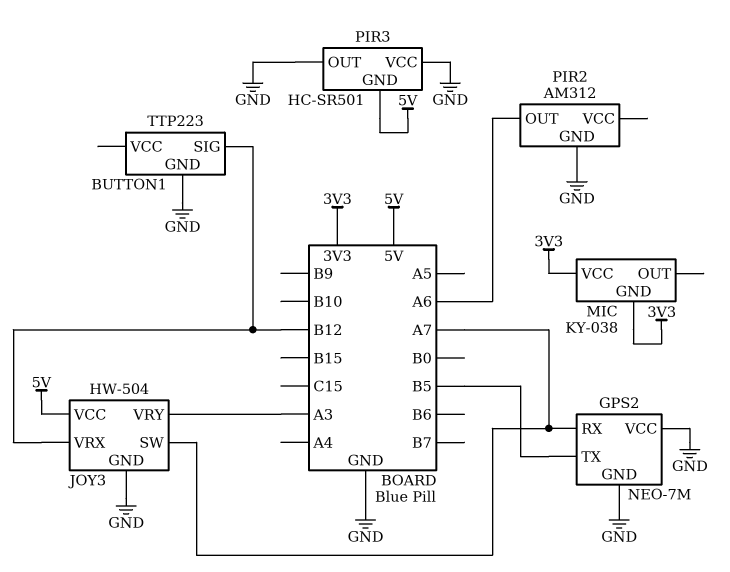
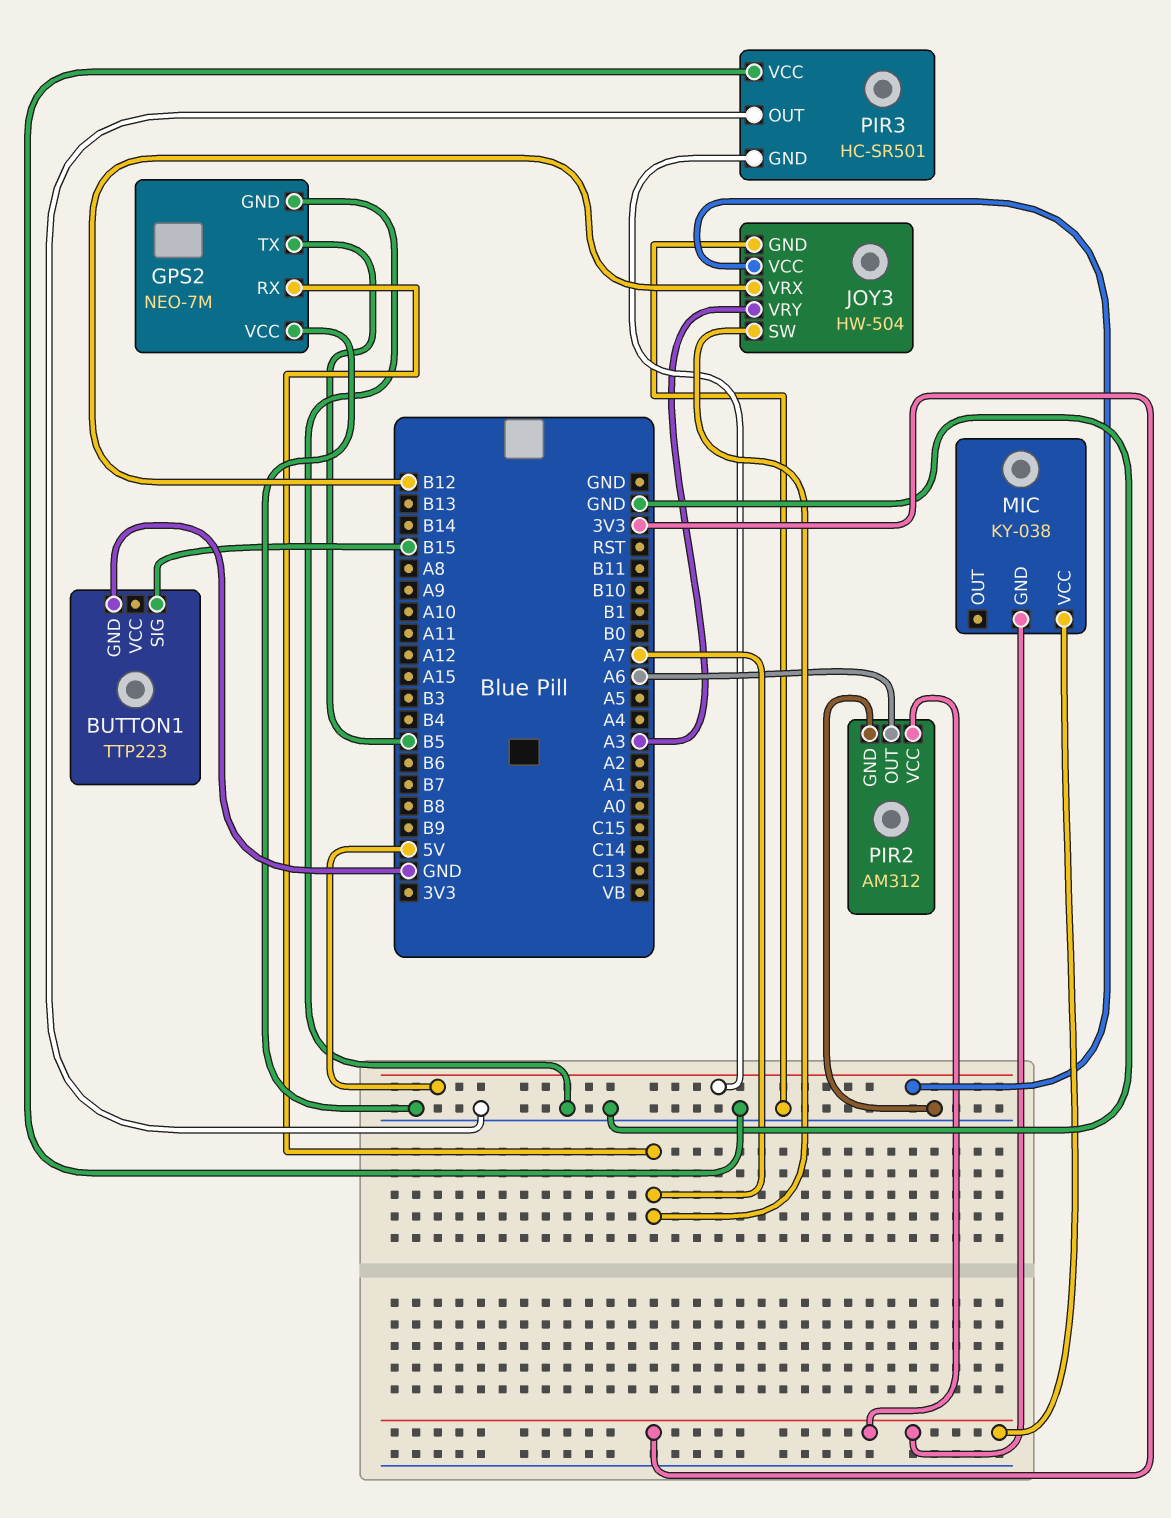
BUTTON1 pin SIG: B12 -> B15
PIR2 pin VCC: none -> 3V3

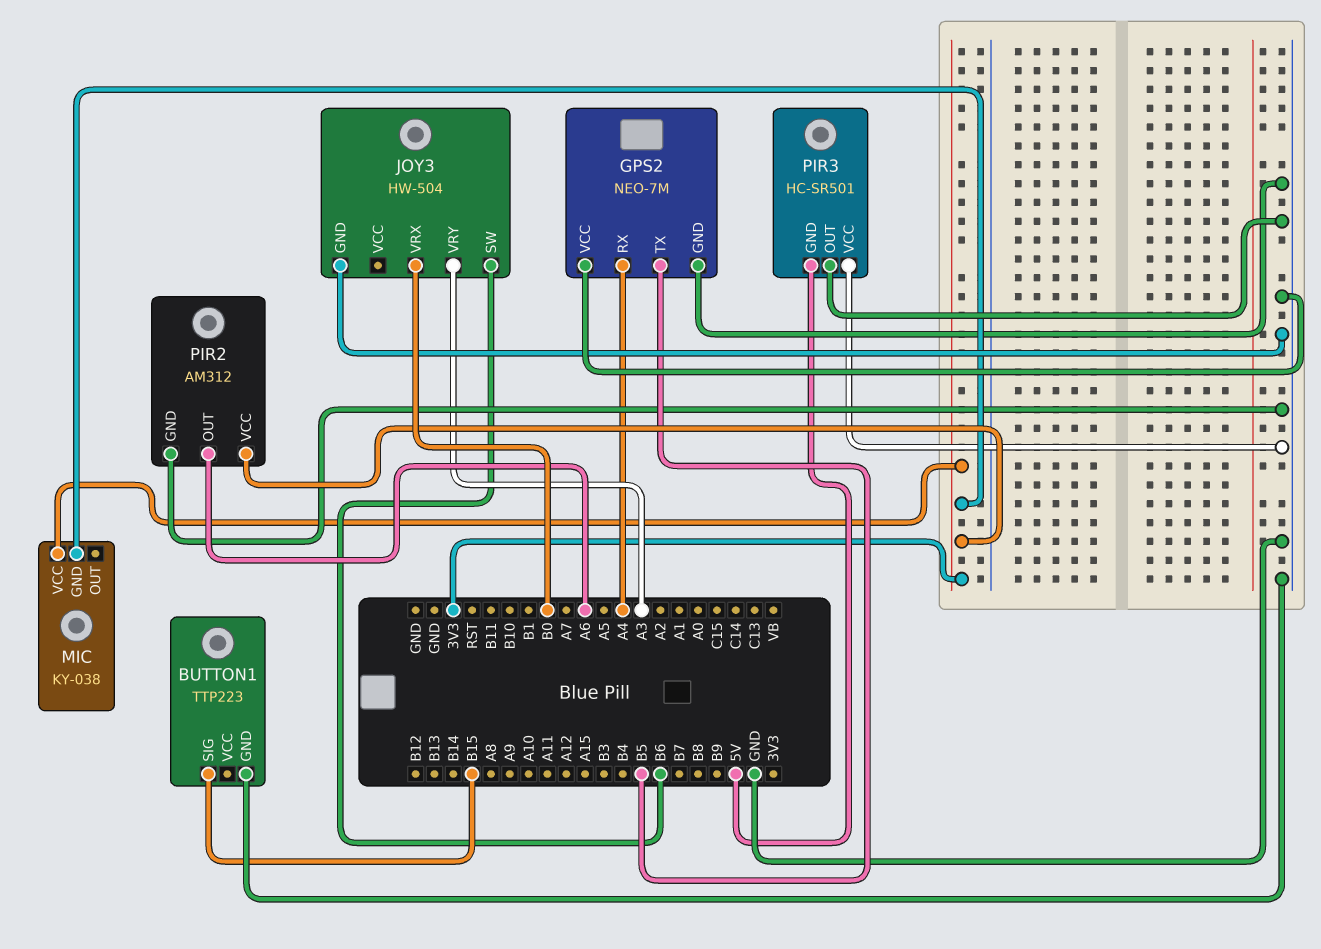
GPS2 pin RX: A7 -> A4
JOY3 pin SW: A7 -> B6
JOY3 pin VCC: 5V -> none
JOY3 pin VRX: B12 -> B0

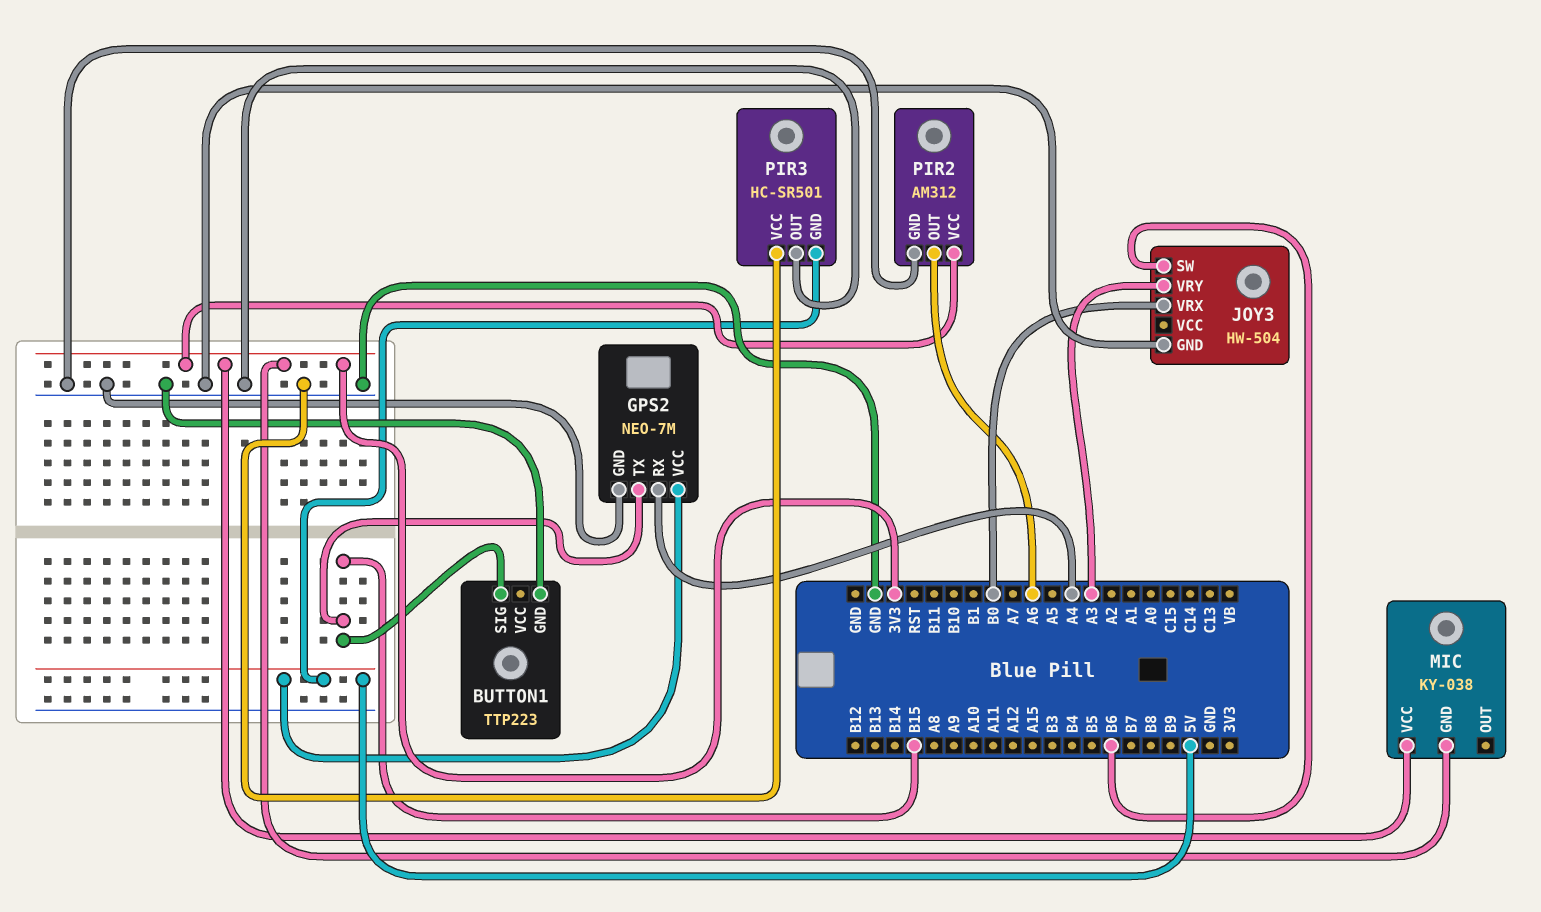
GPS2 pin TX: B5 -> B15
GPS2 pin VCC: GND -> 5V

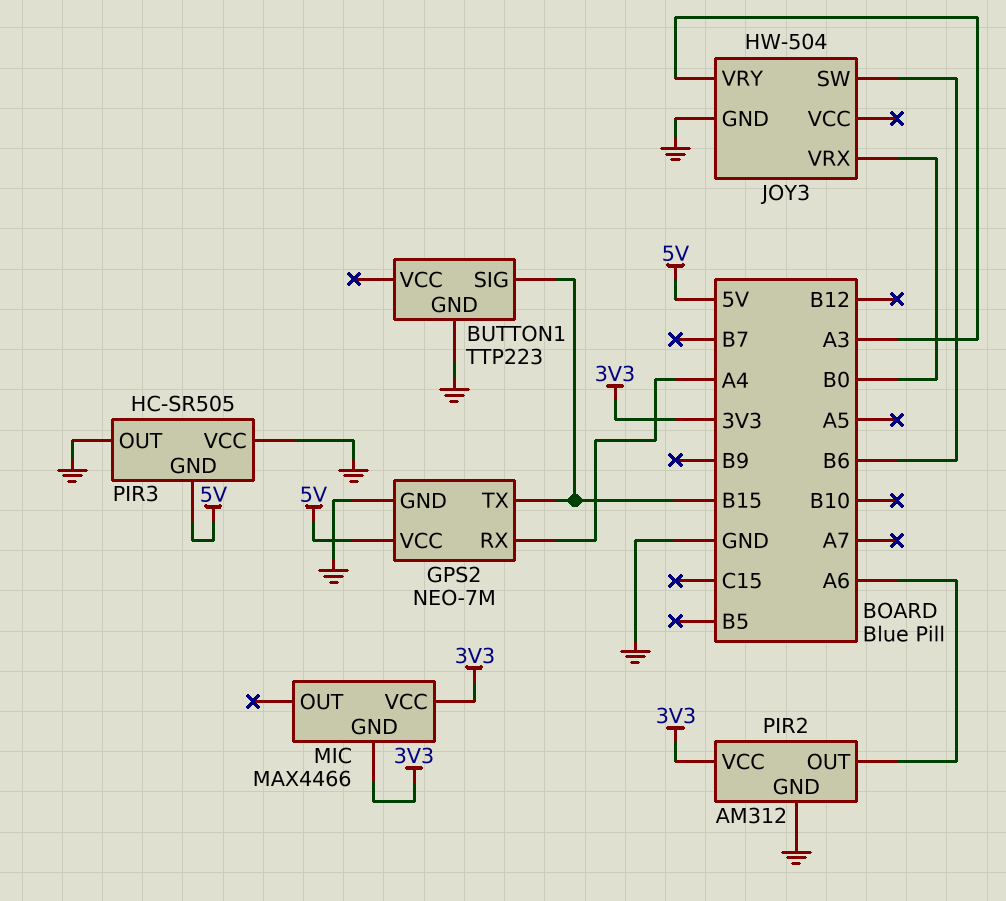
MIC: KY-038 -> MAX4466
PIR3: HC-SR501 -> HC-SR505

